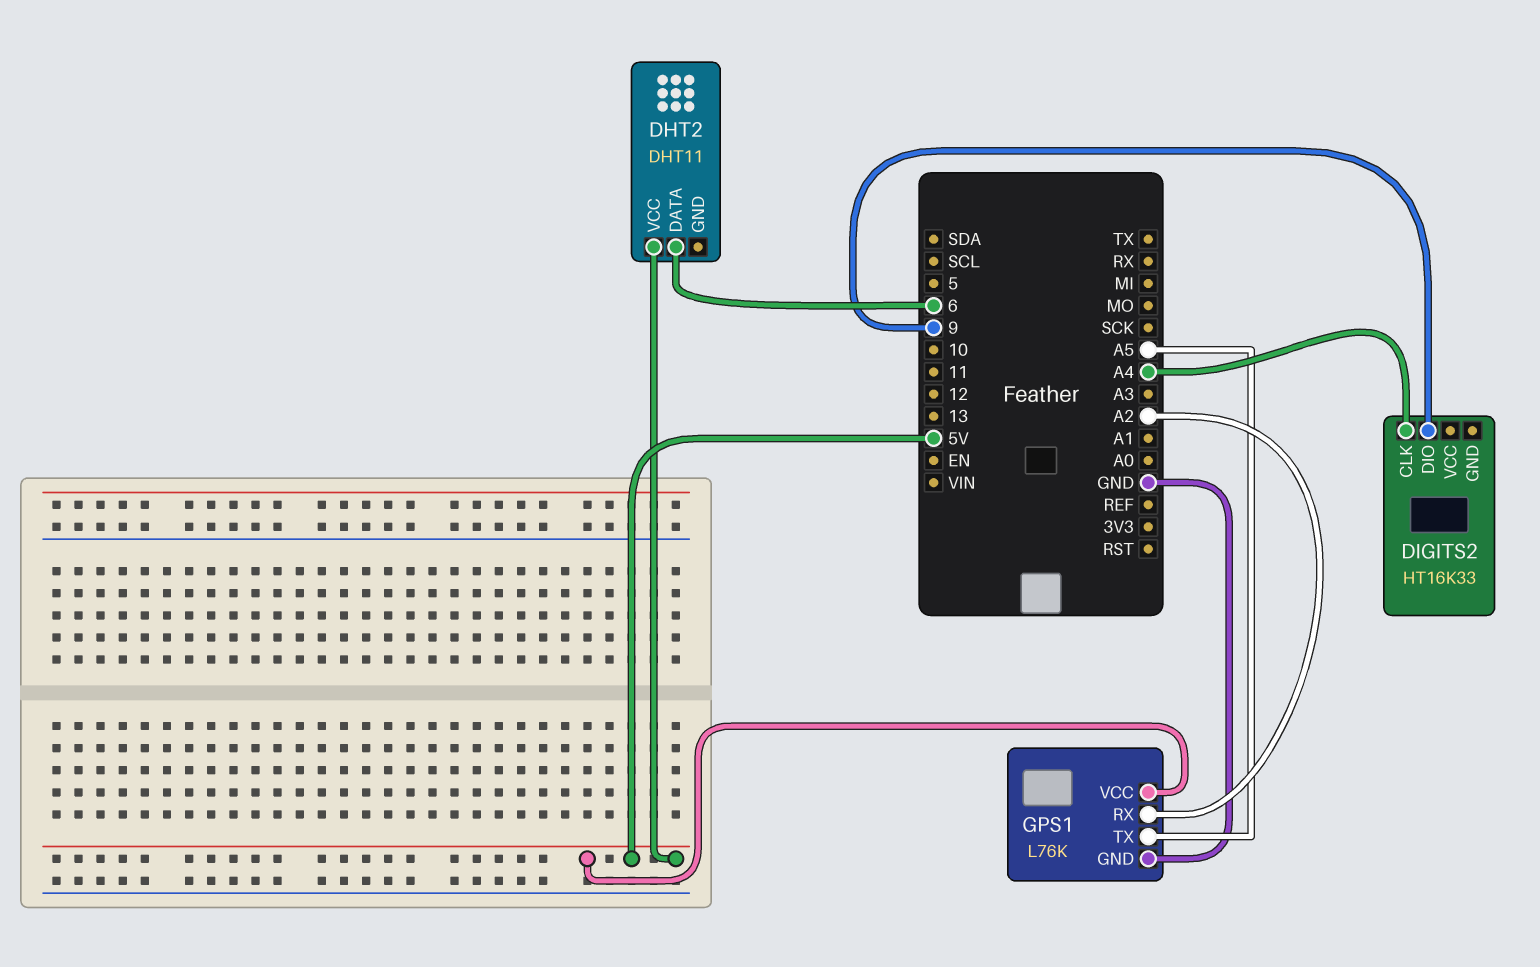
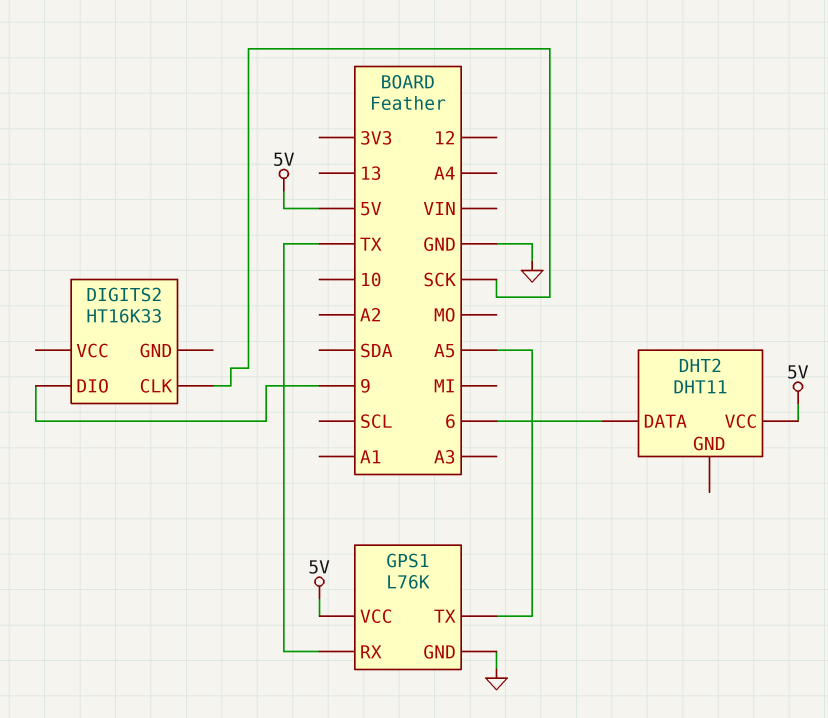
DIGITS2 pin CLK: A4 -> SCK
GPS1 pin RX: A2 -> TX

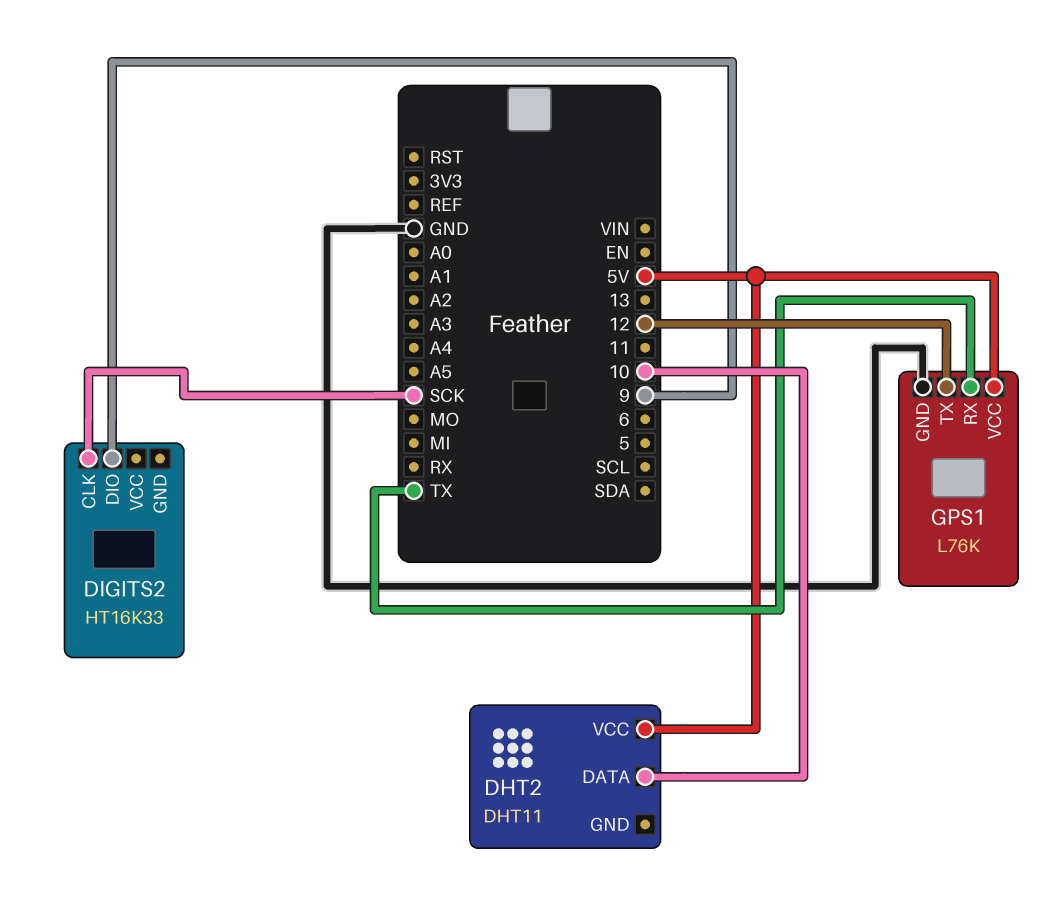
DHT2 pin DATA: 6 -> 10
GPS1 pin TX: A5 -> 12

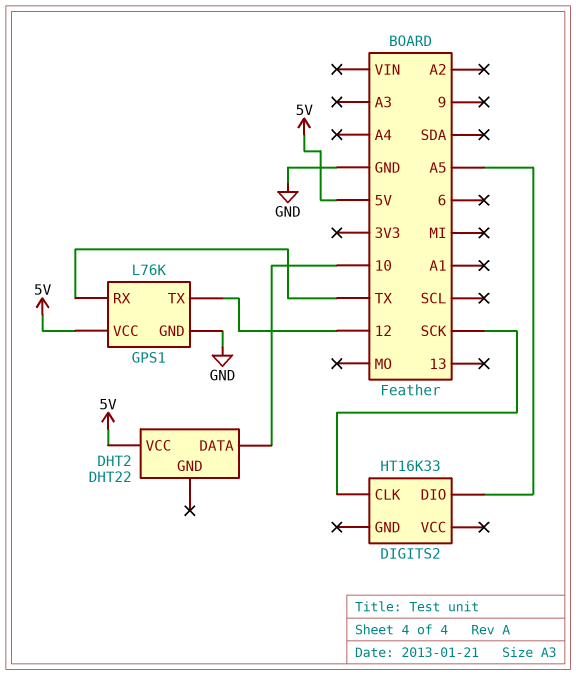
DHT2: DHT11 -> DHT22
DIGITS2 pin DIO: 9 -> A5

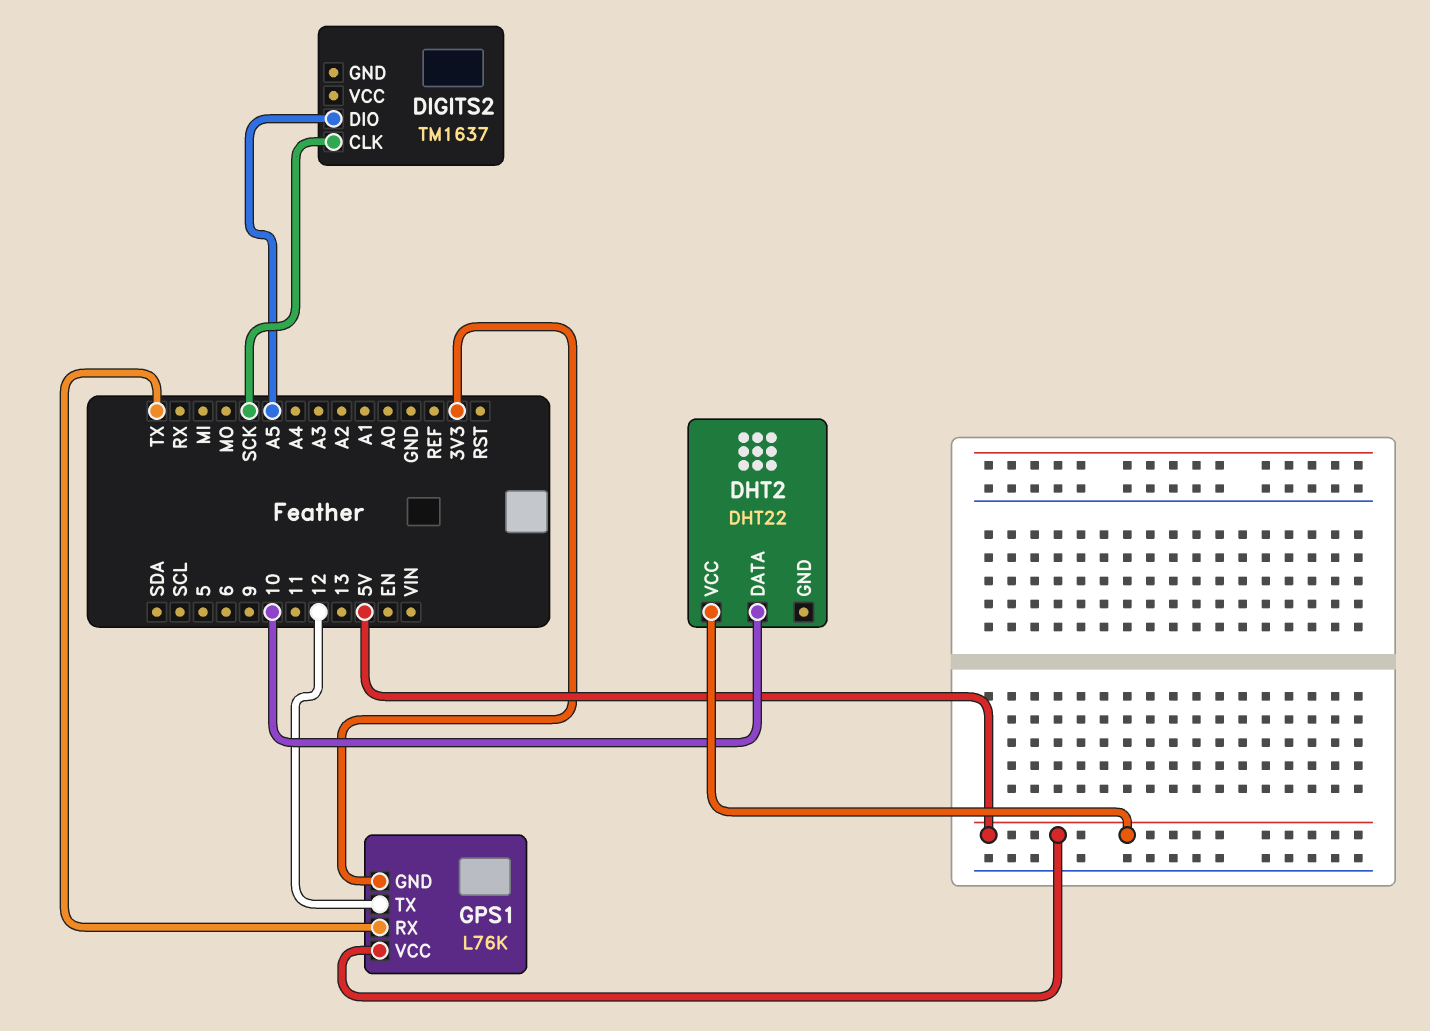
DIGITS2: HT16K33 -> TM1637
GPS1 pin GND: GND -> 3V3

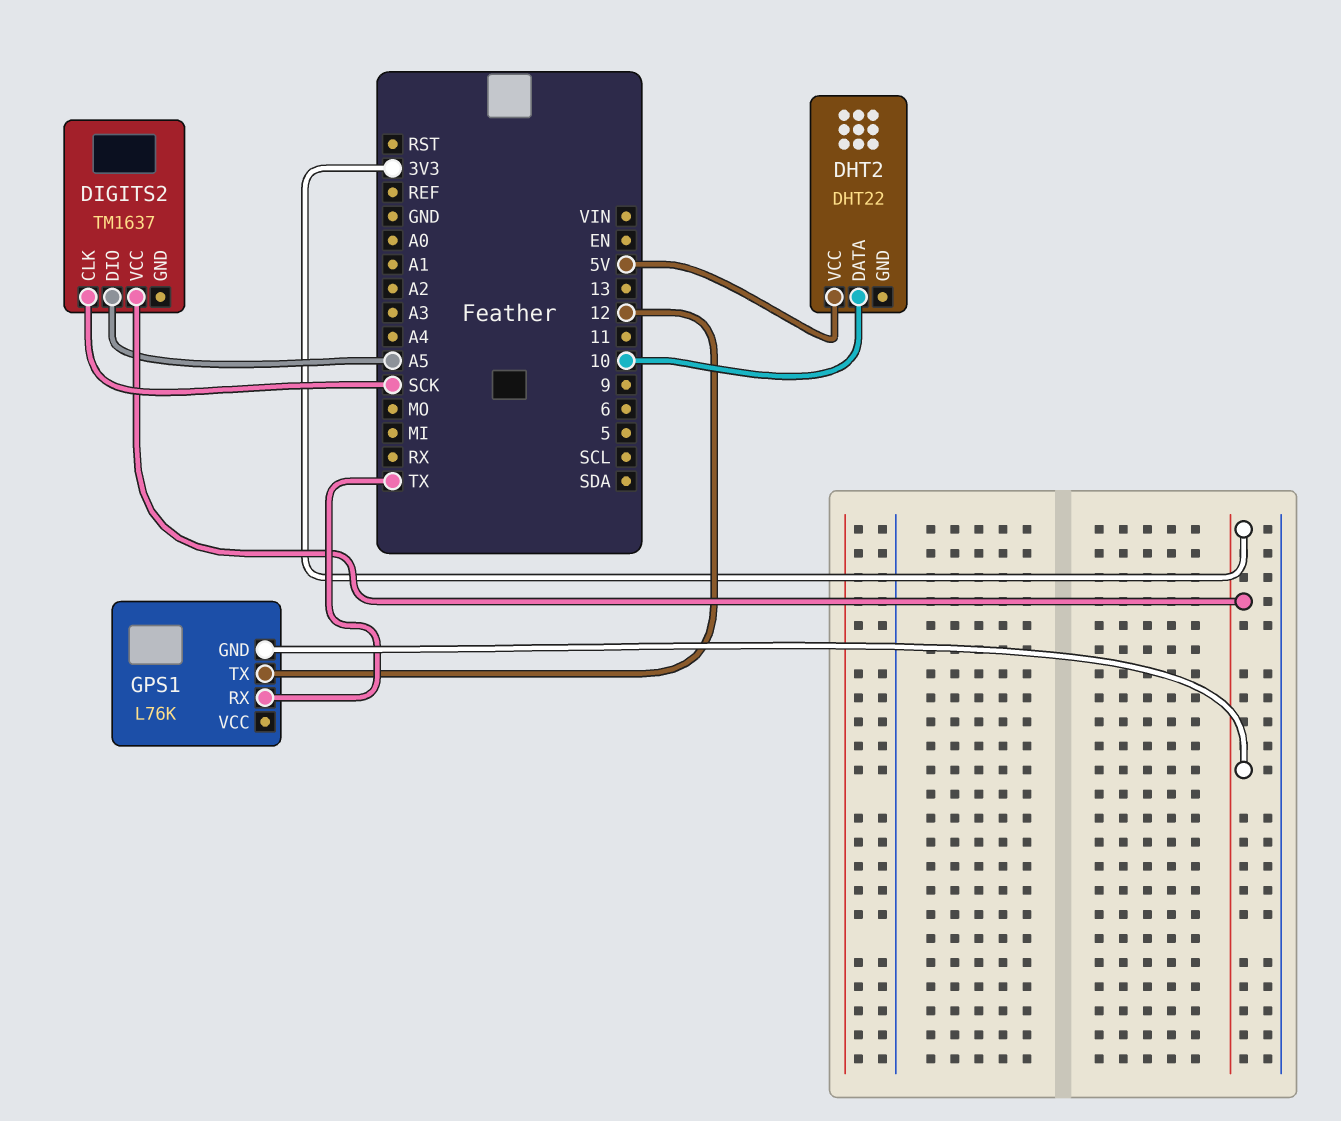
DIGITS2 pin VCC: none -> 3V3
GPS1 pin VCC: 5V -> none

